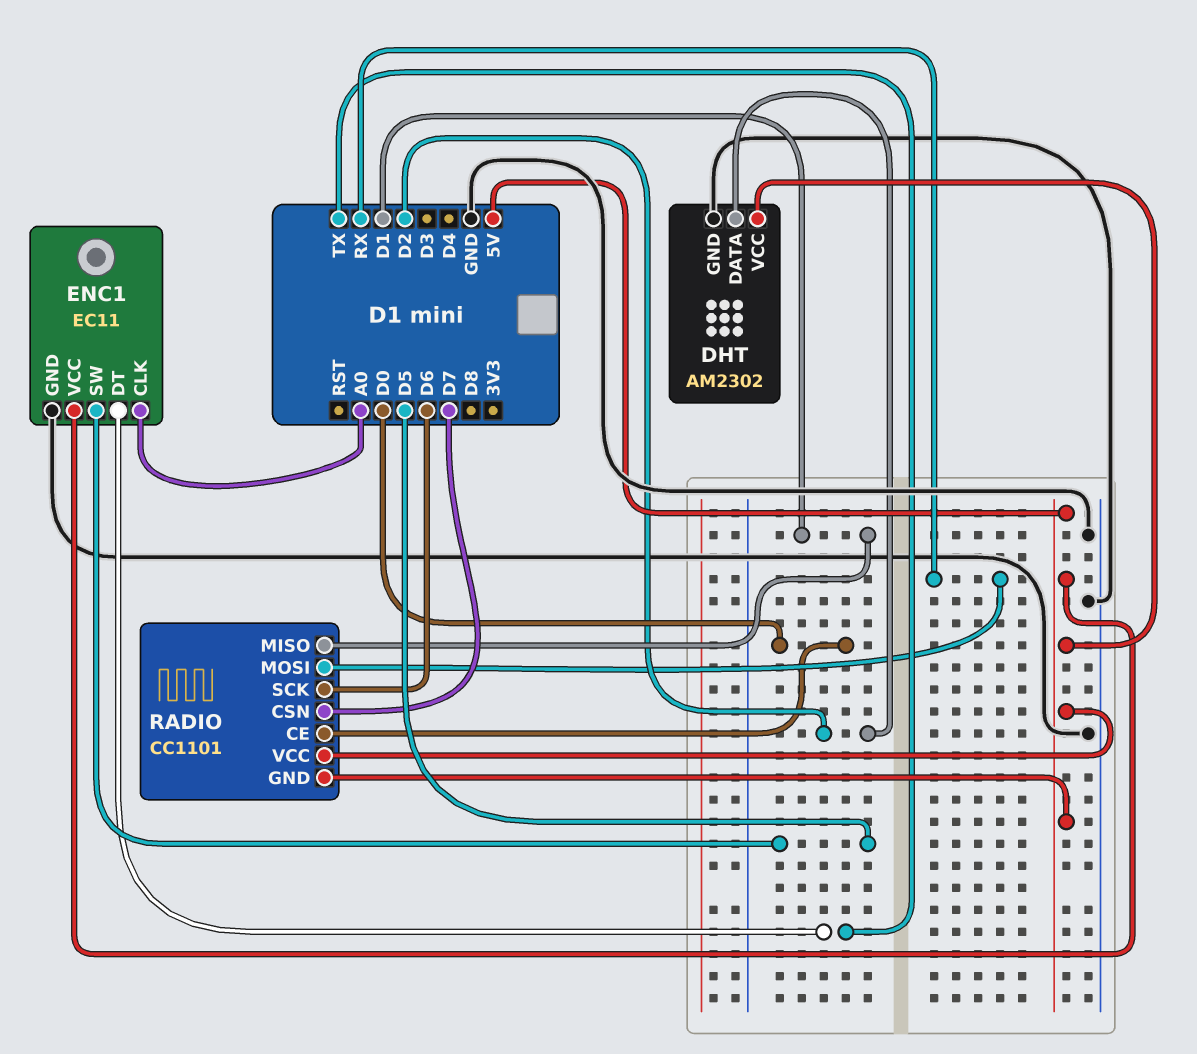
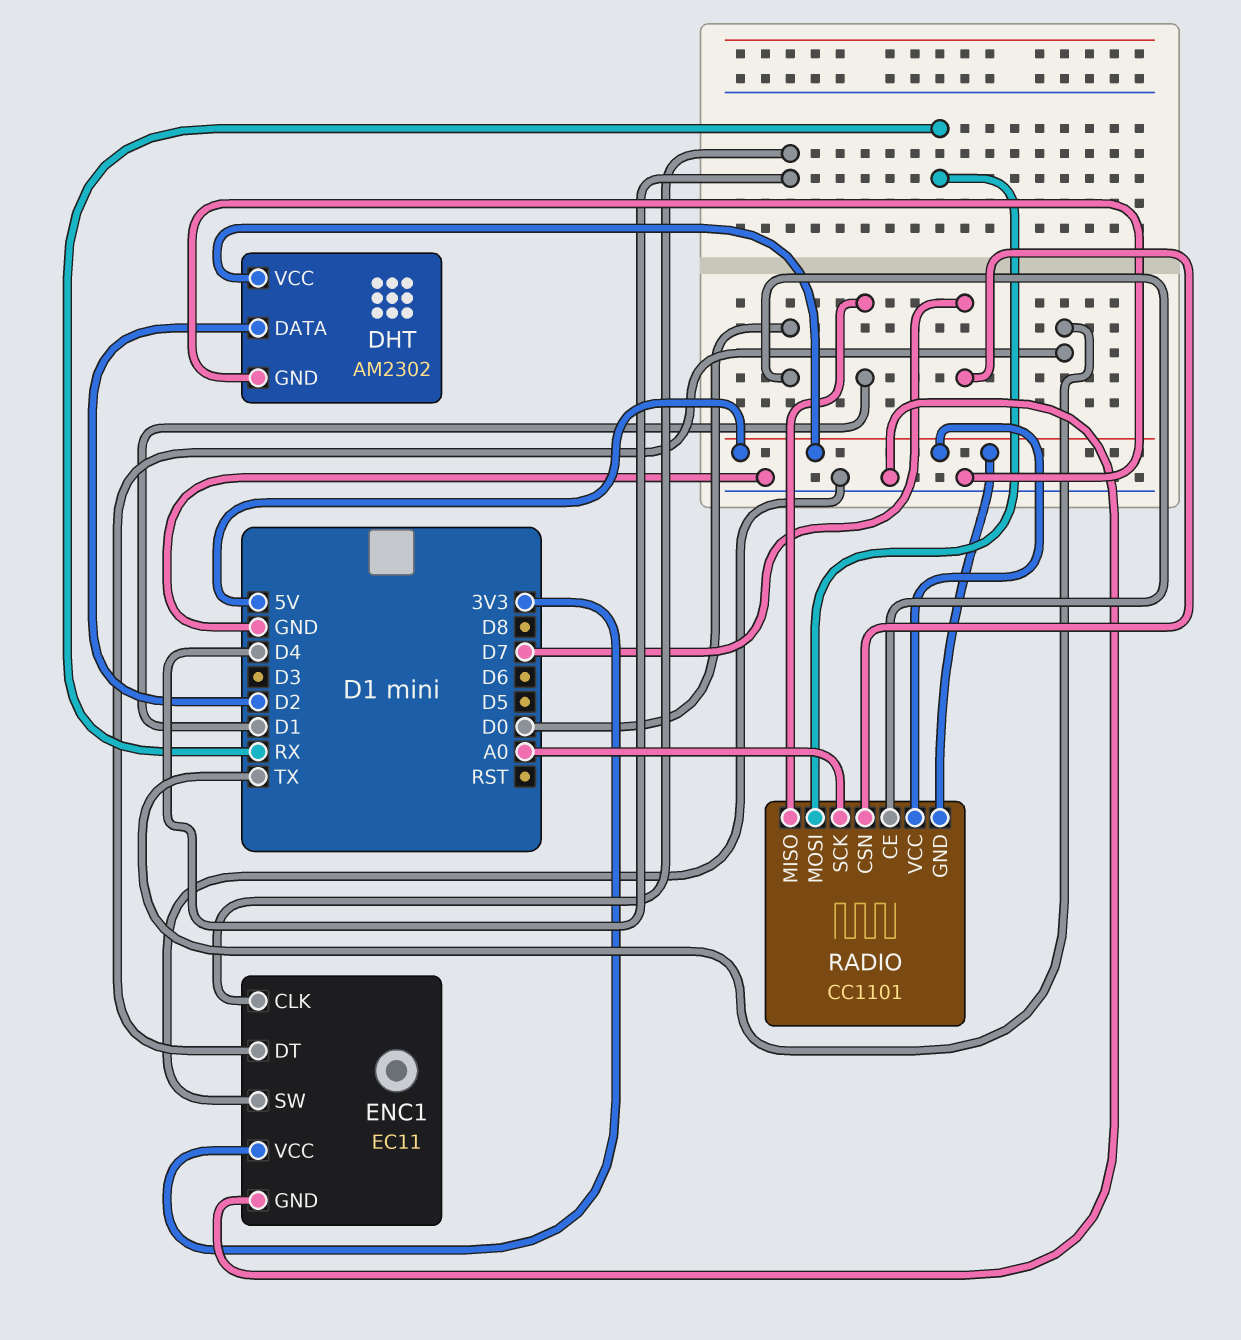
ENC1 pin CLK: A0 -> D4
ENC1 pin SW: D5 -> GND
ENC1 pin VCC: 5V -> 3V3
RADIO pin SCK: D6 -> A0

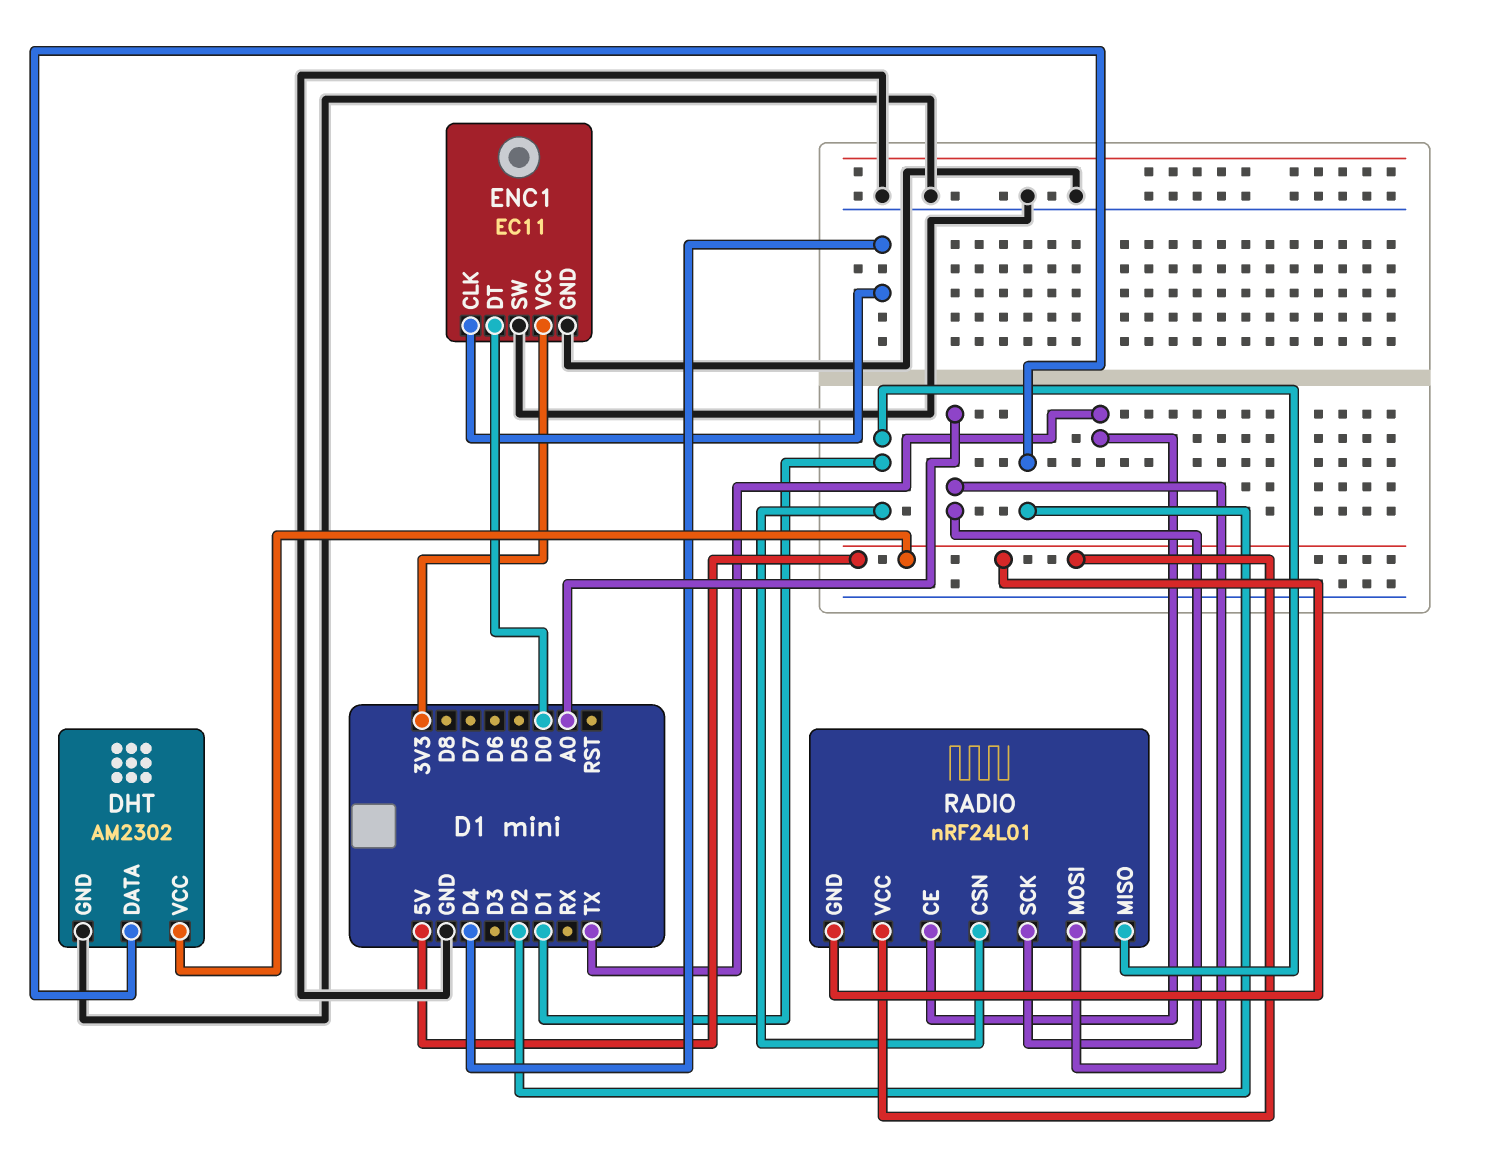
ENC1 pin DT: TX -> D0
RADIO: CC1101 -> nRF24L01
RADIO pin CE: D0 -> TX
RADIO pin CSN: D7 -> D1
RADIO pin MOSI: RX -> A0

